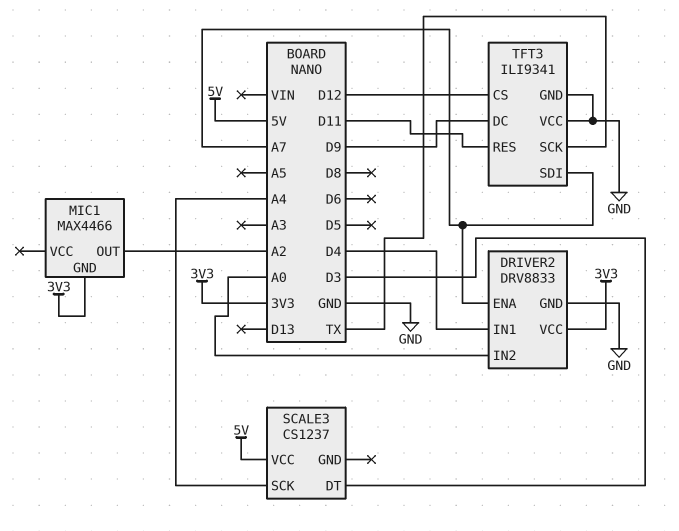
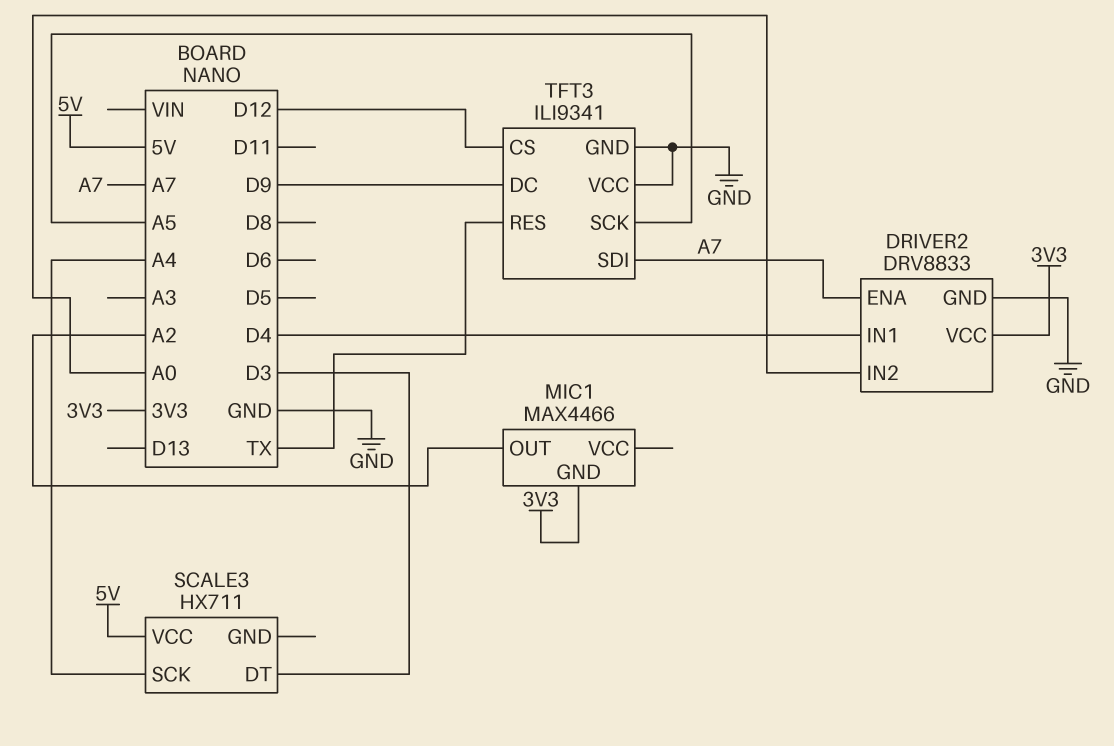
SCALE3: CS1237 -> HX711
TFT3 pin RES: D11 -> TX
TFT3 pin SCK: TX -> A5

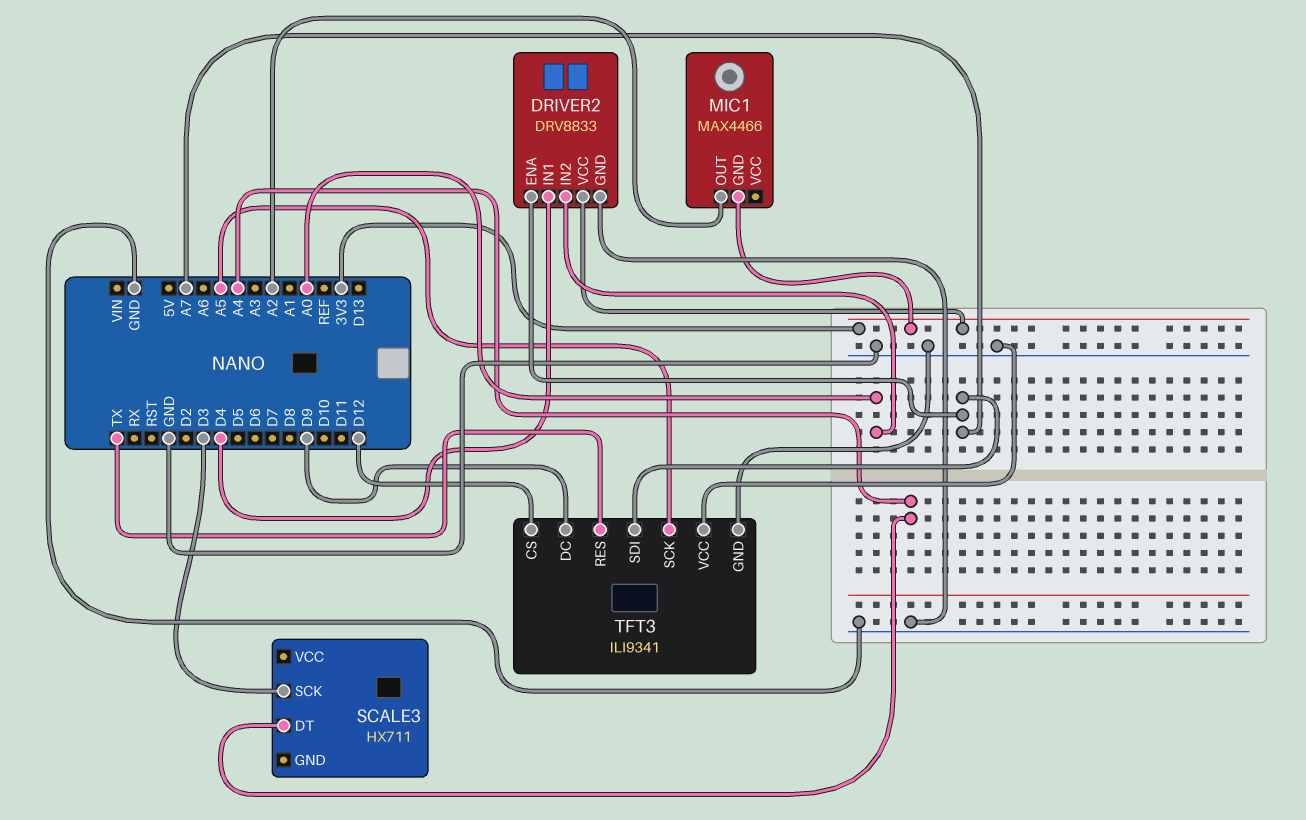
SCALE3 pin DT: D3 -> A4
SCALE3 pin SCK: A4 -> D3
SCALE3 pin VCC: 5V -> none

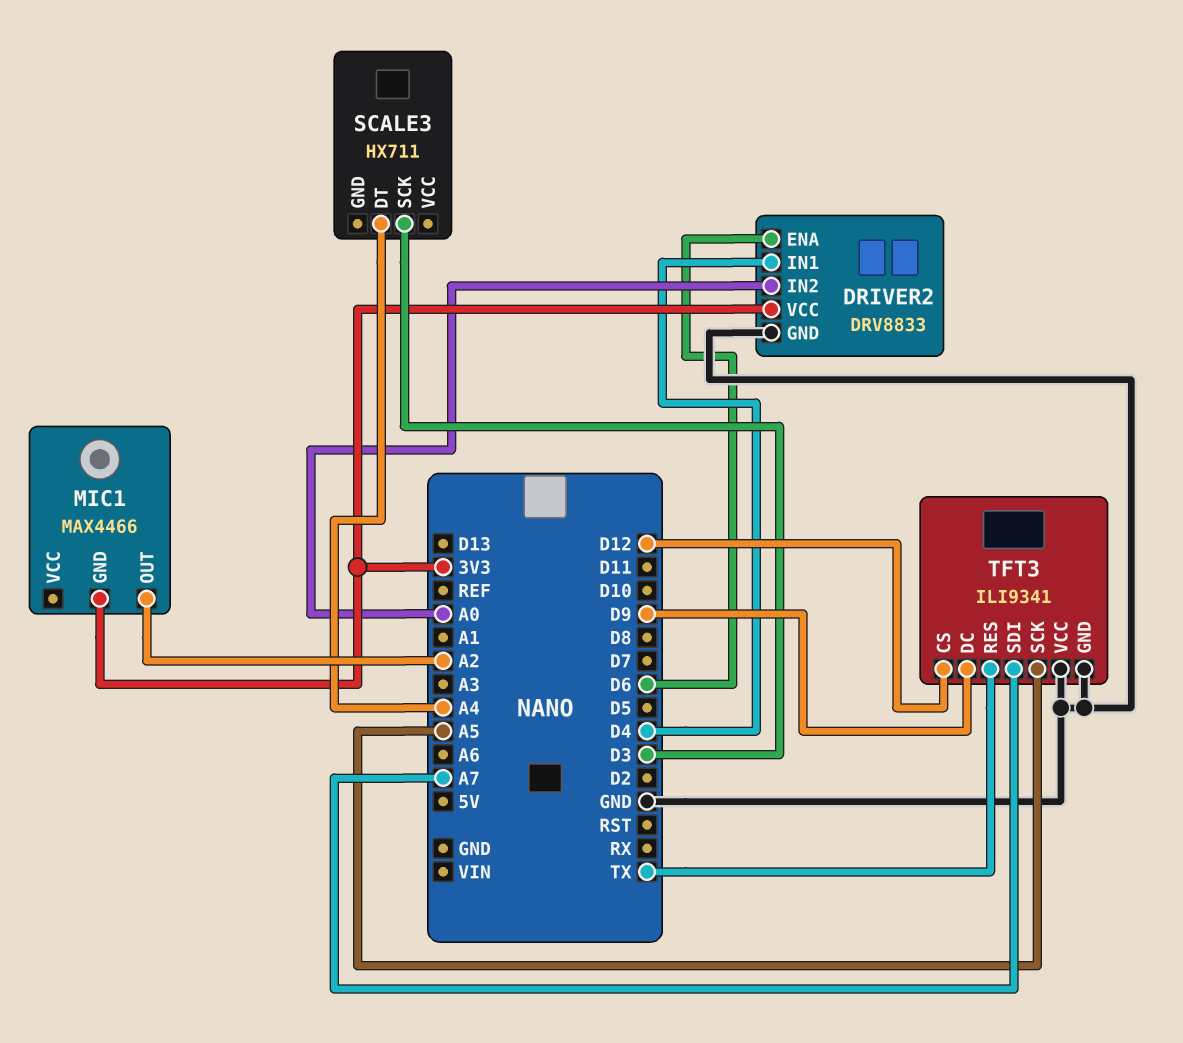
DRIVER2 pin ENA: A7 -> D6

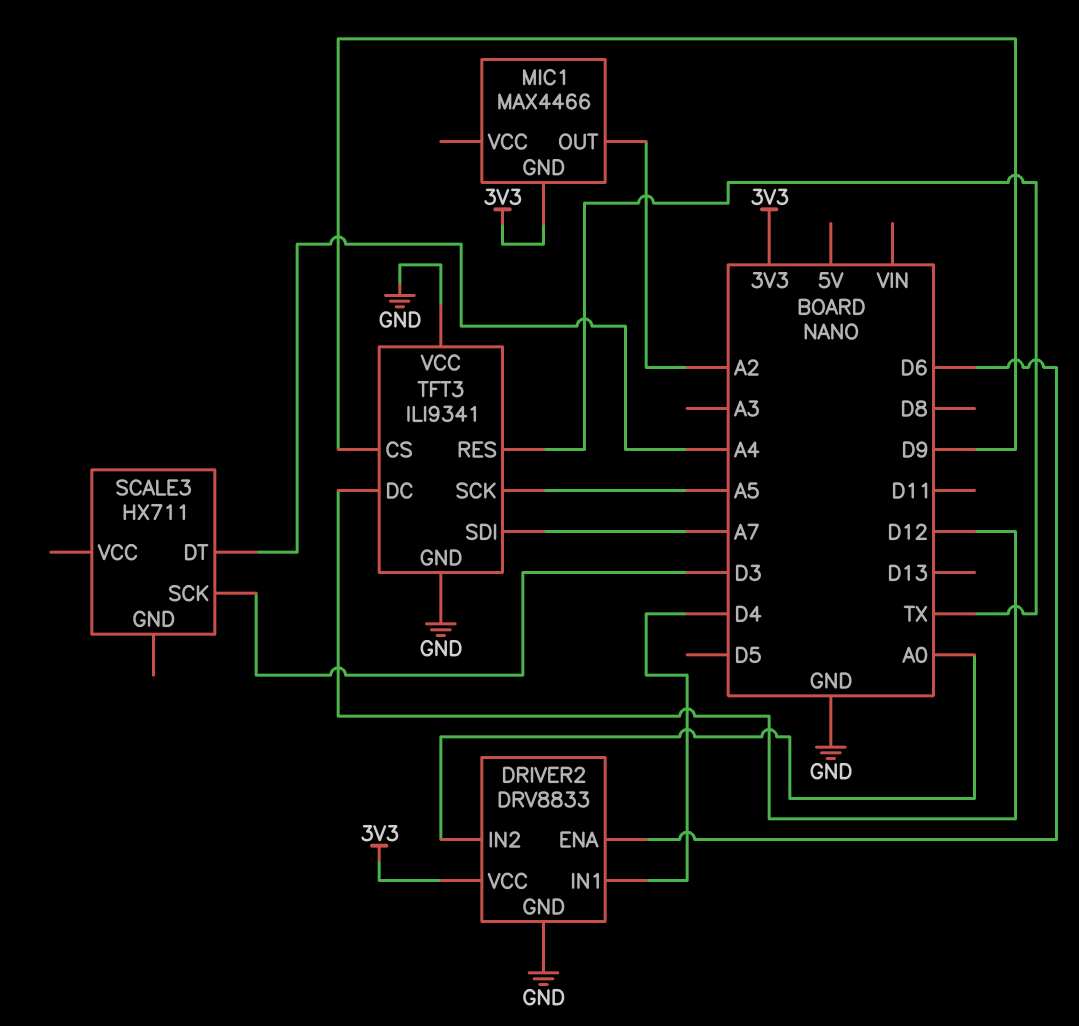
TFT3 pin CS: D12 -> D9
TFT3 pin DC: D9 -> D12

